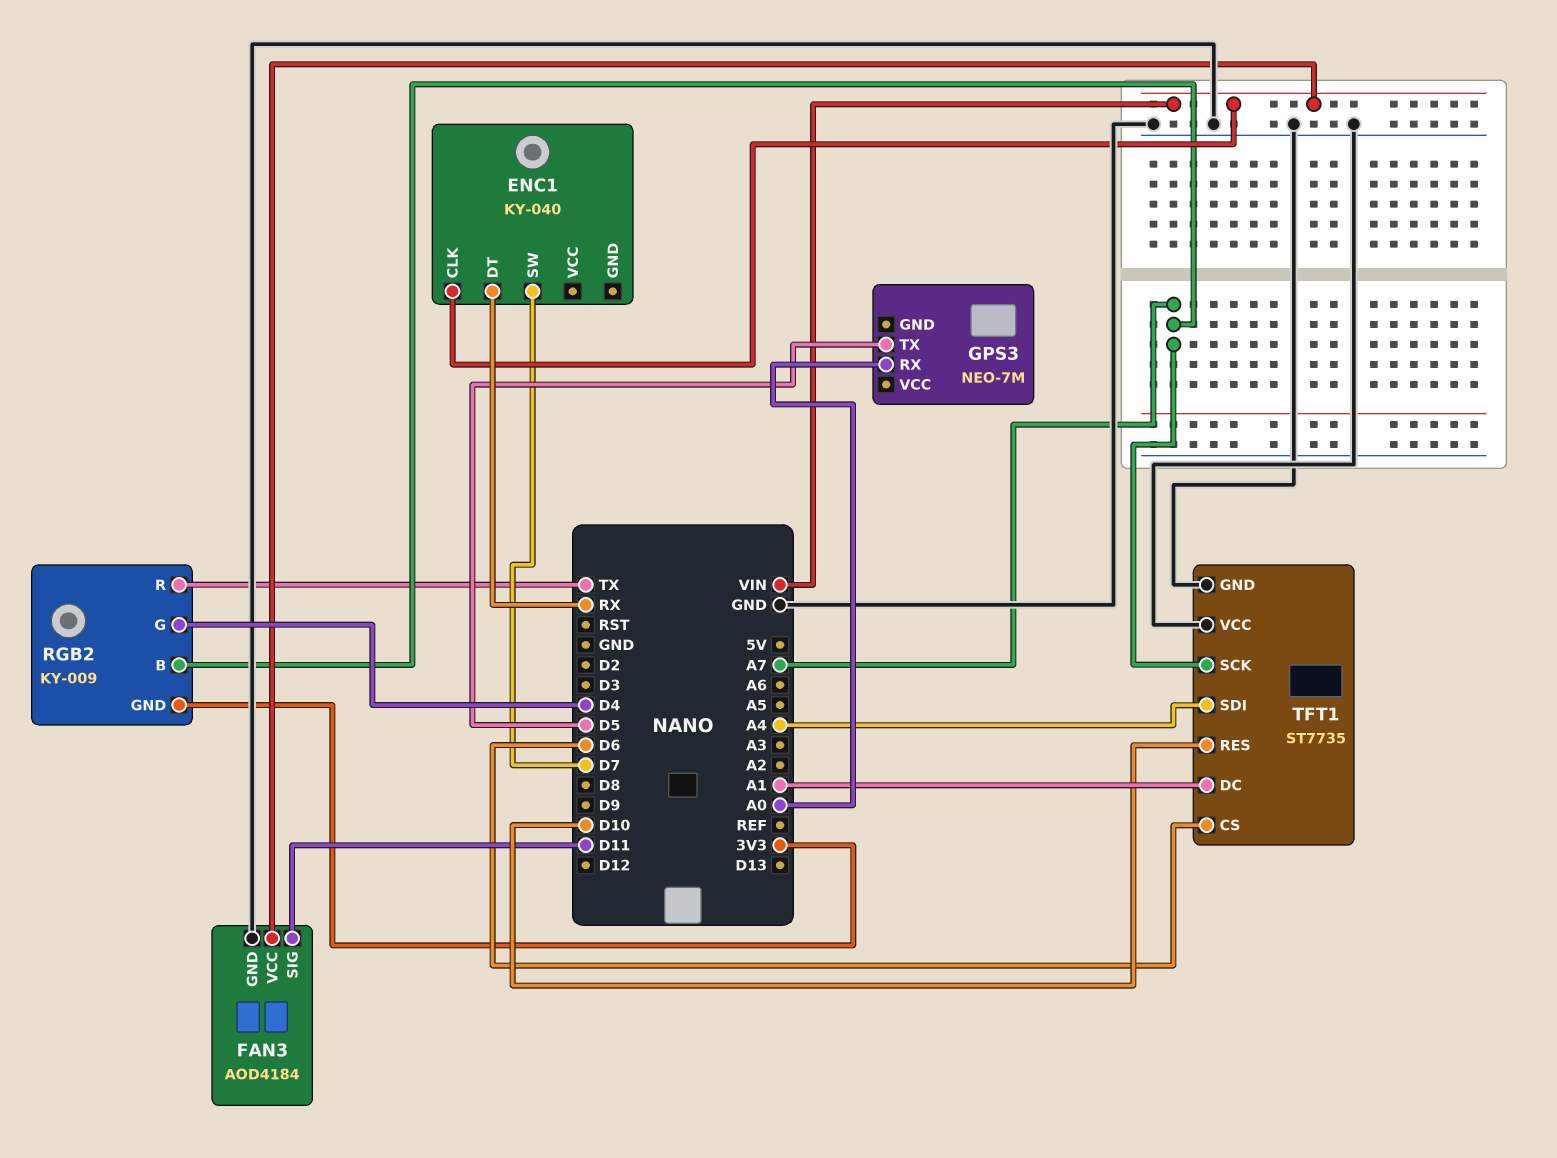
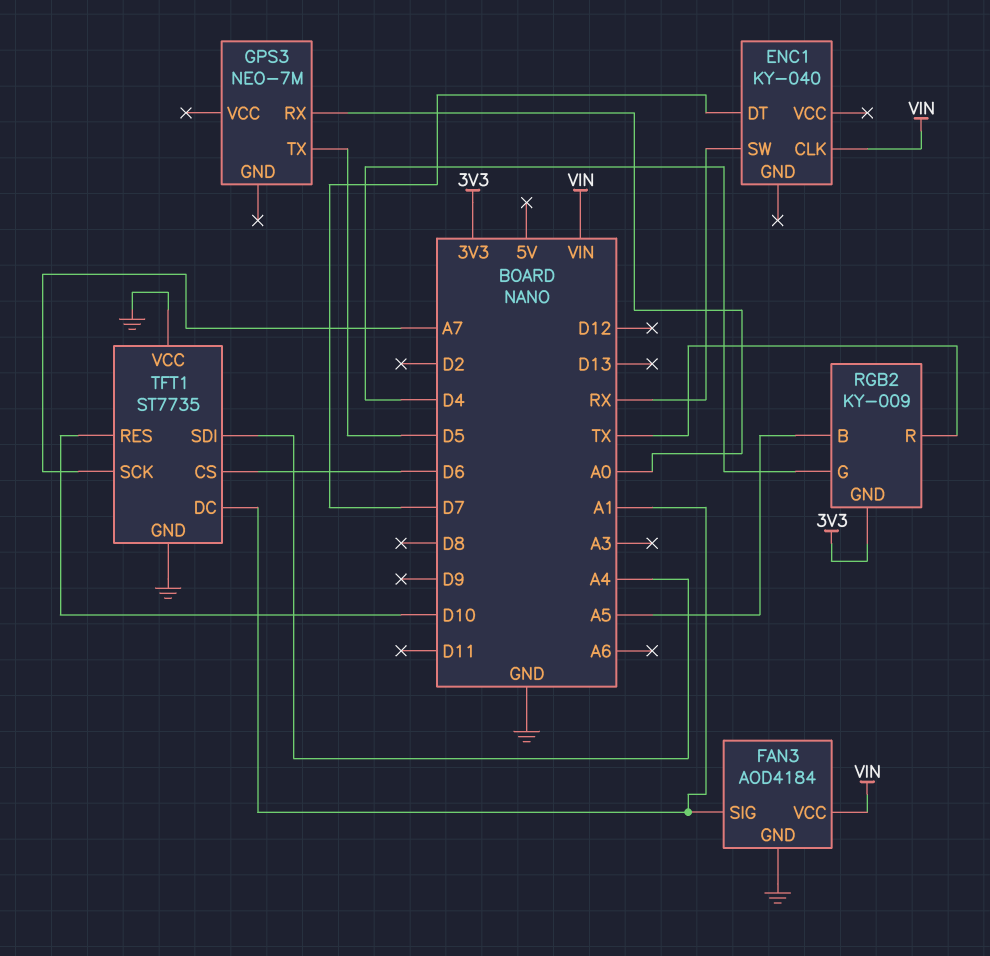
ENC1 pin DT: RX -> D7
ENC1 pin SW: D7 -> RX
FAN3 pin SIG: D11 -> A1
RGB2 pin B: A7 -> A5

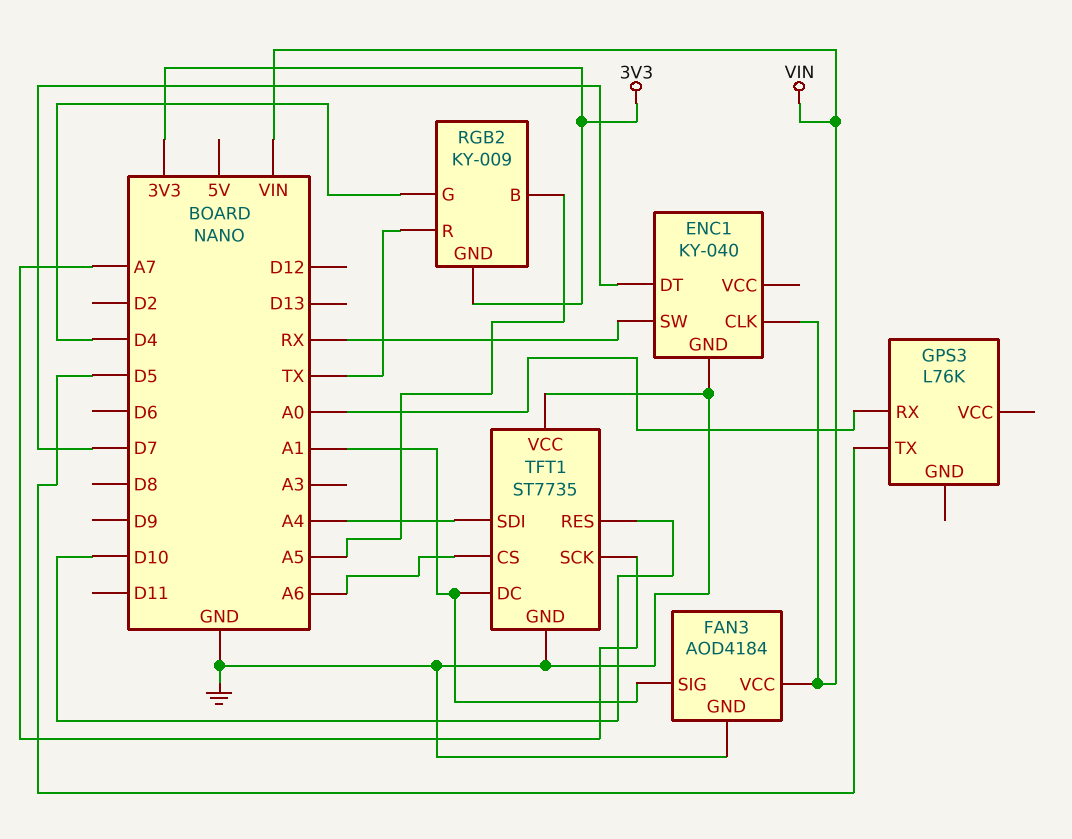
ENC1 pin GND: none -> GND
GPS3: NEO-7M -> L76K
TFT1 pin CS: D6 -> A6

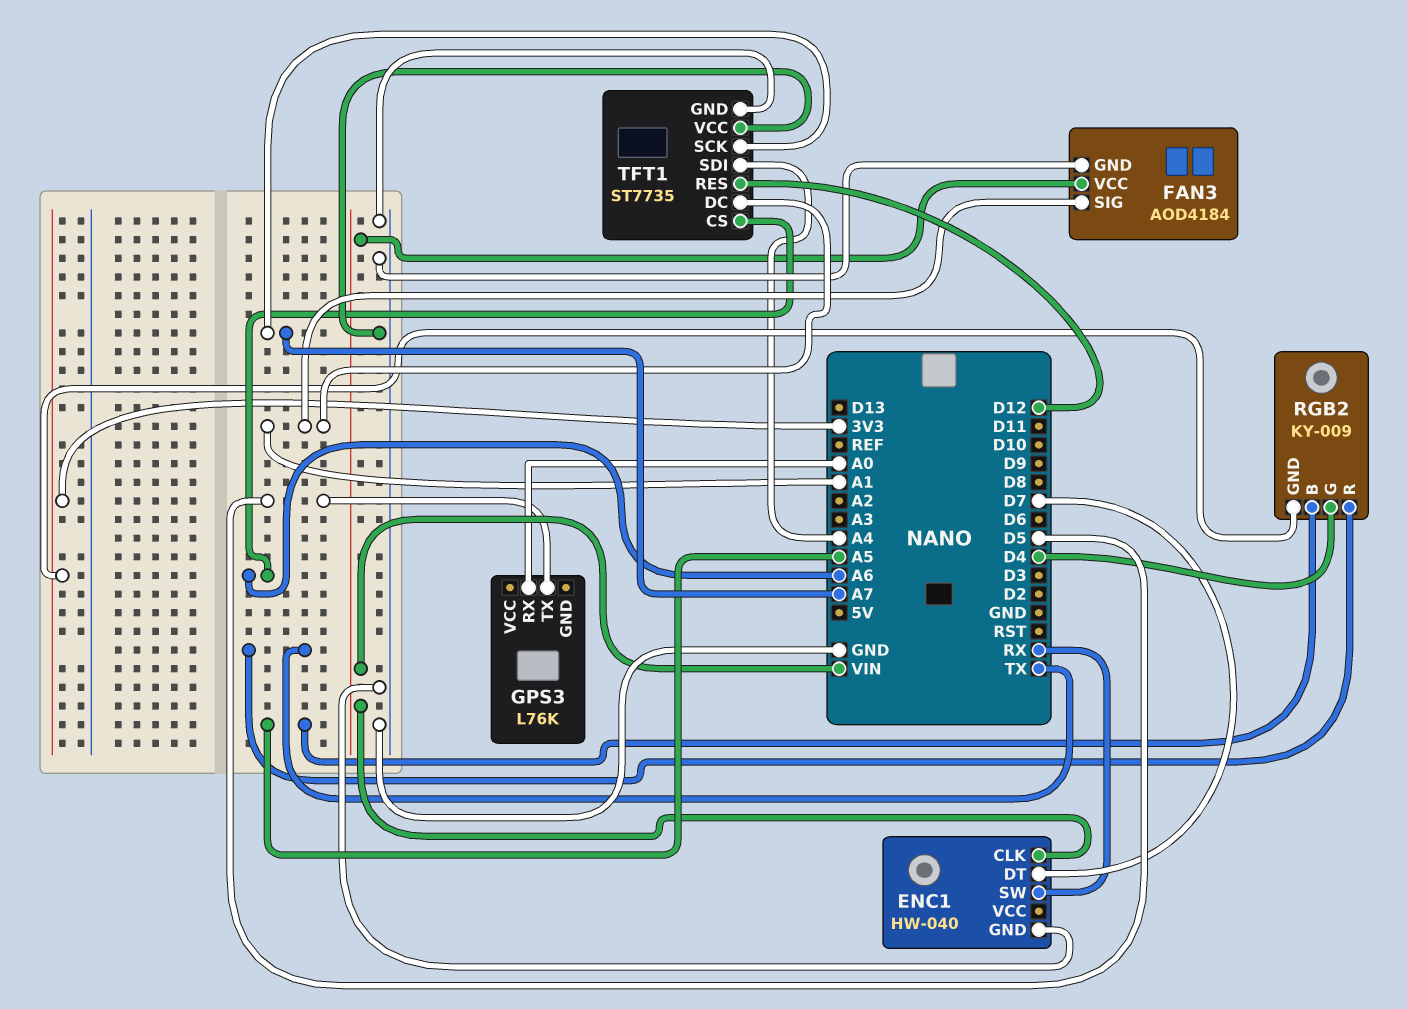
ENC1: KY-040 -> HW-040
TFT1 pin RES: D10 -> D12

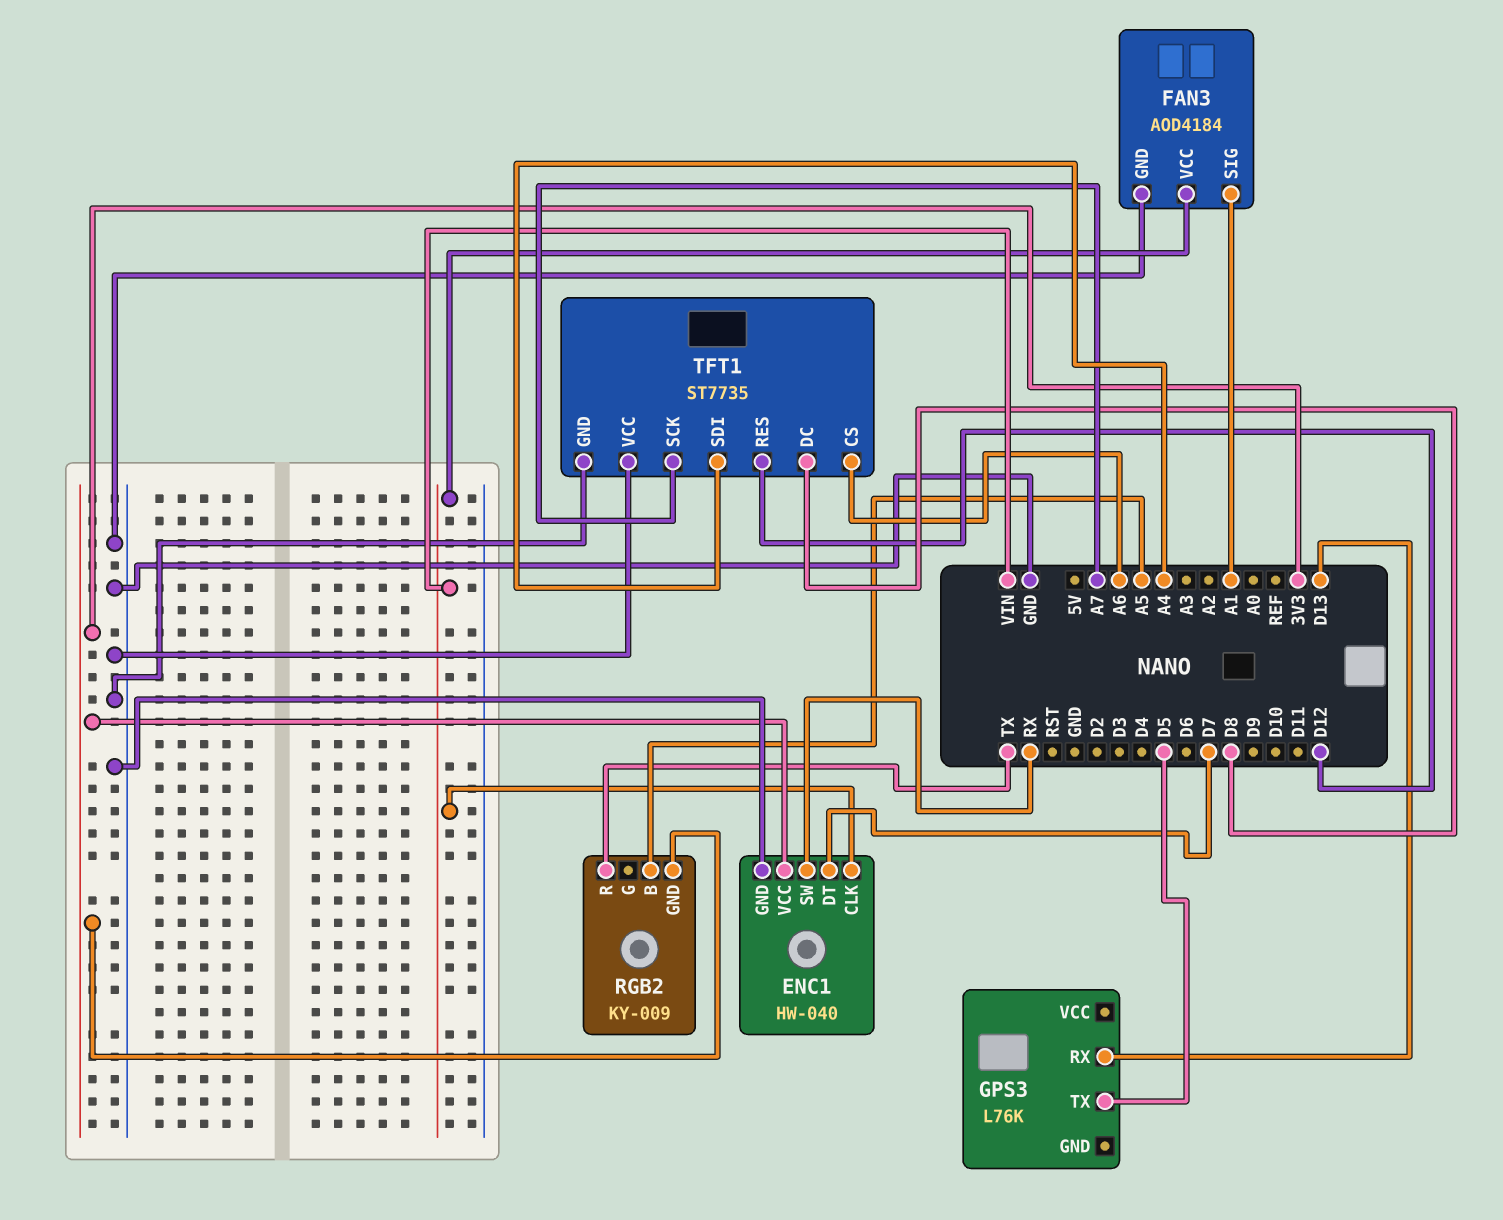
ENC1 pin VCC: none -> 3V3
GPS3 pin RX: A0 -> D13
RGB2 pin G: D4 -> none
TFT1 pin DC: A1 -> D8

